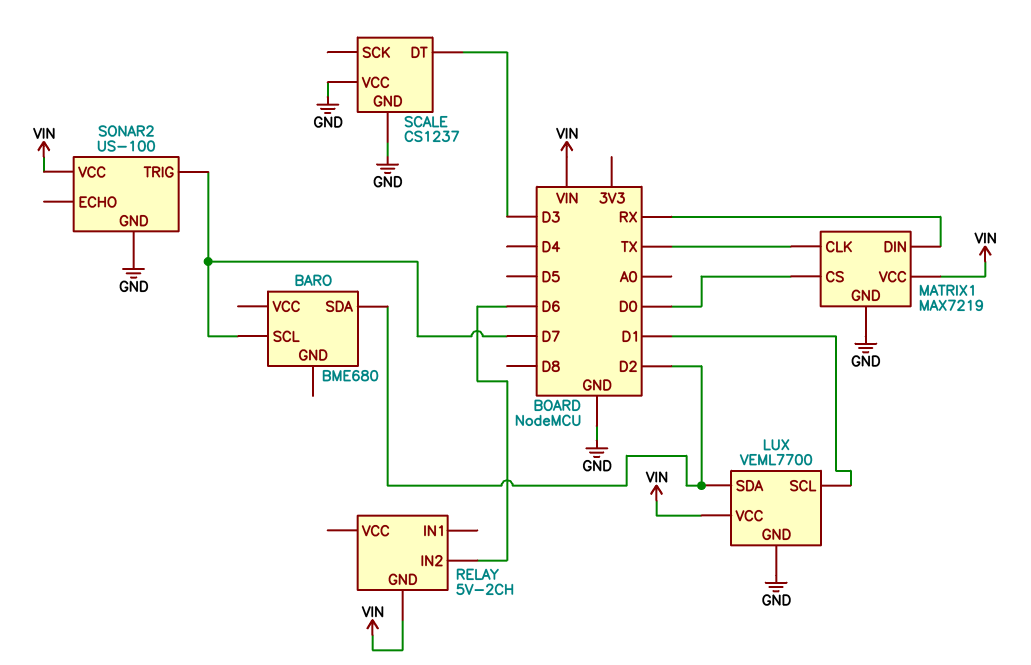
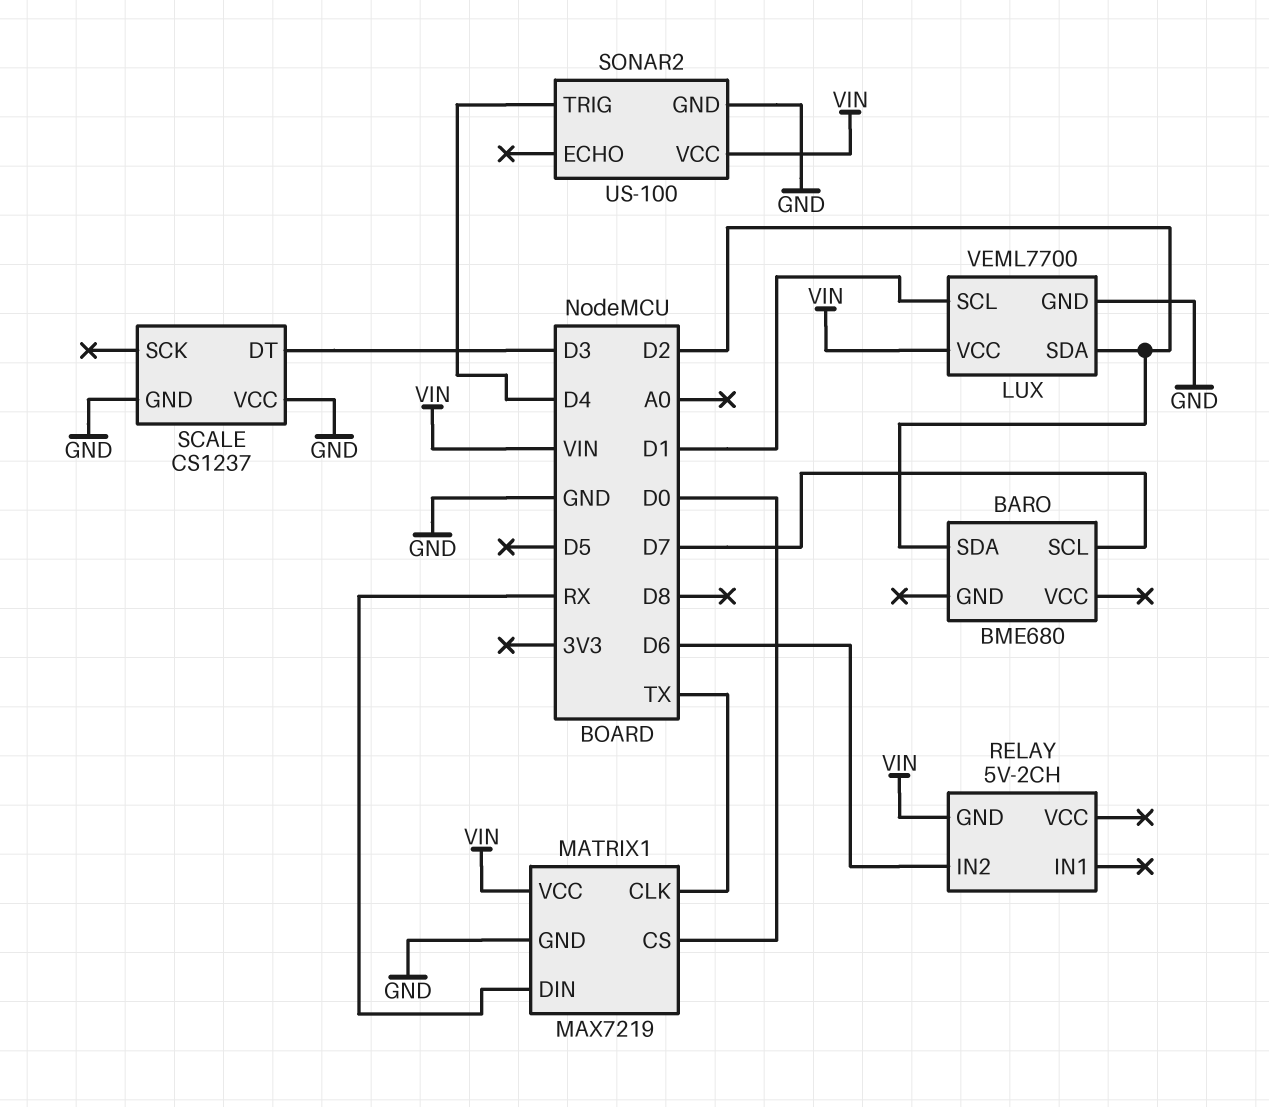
SONAR2 pin TRIG: D7 -> D4

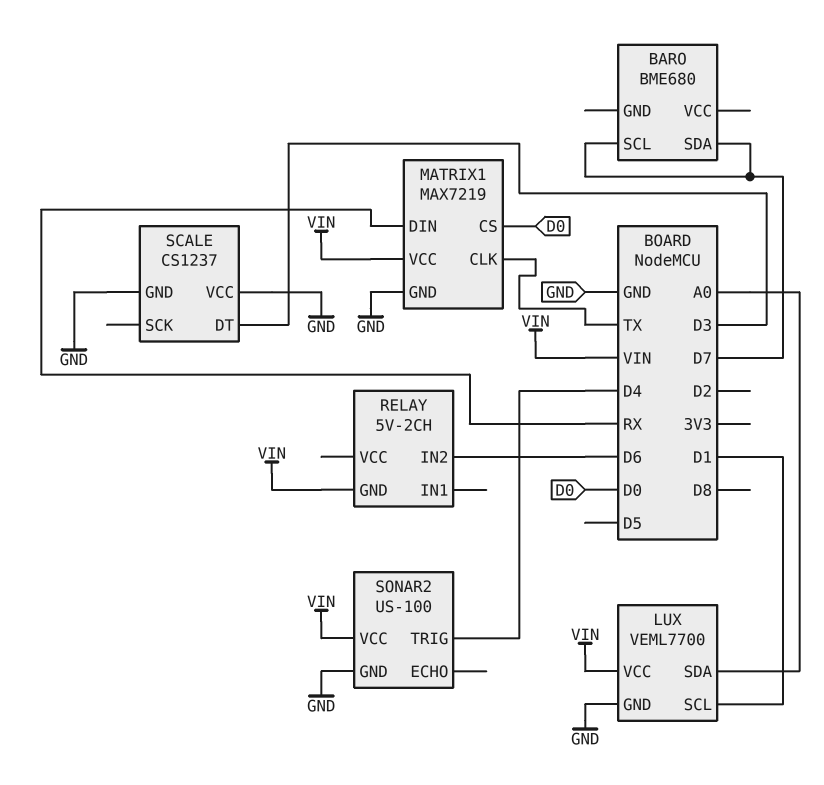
BARO pin SDA: D2 -> D7
LUX pin SDA: D2 -> A0

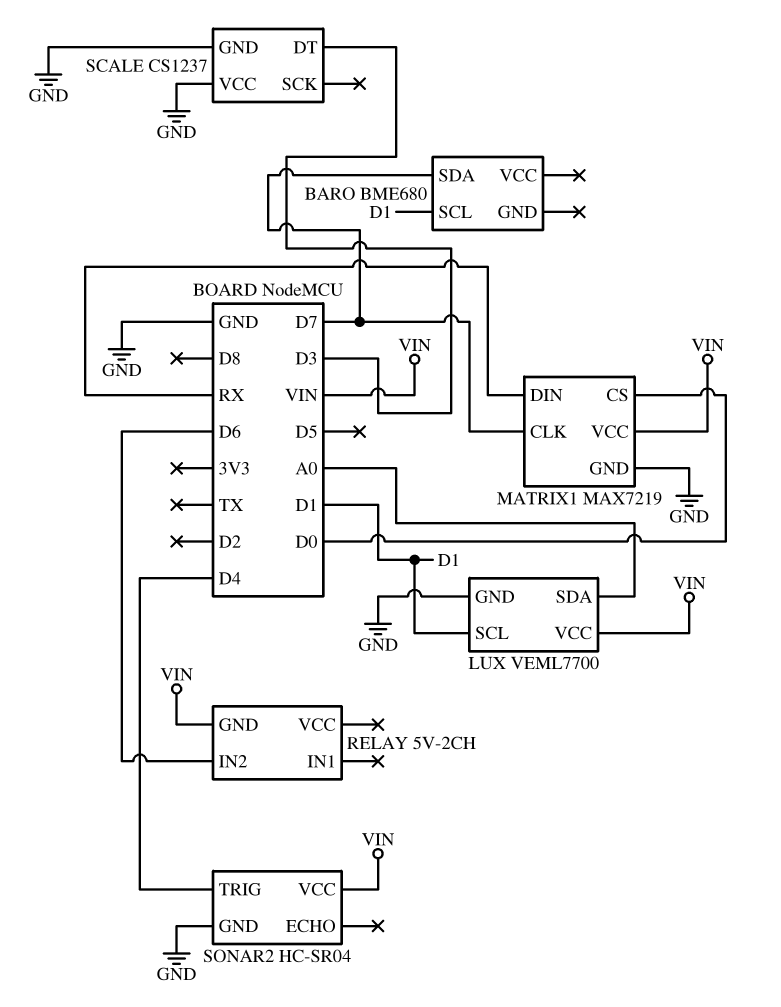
BARO pin SCL: D7 -> D1
MATRIX1 pin CLK: TX -> D7
SONAR2: US-100 -> HC-SR04

